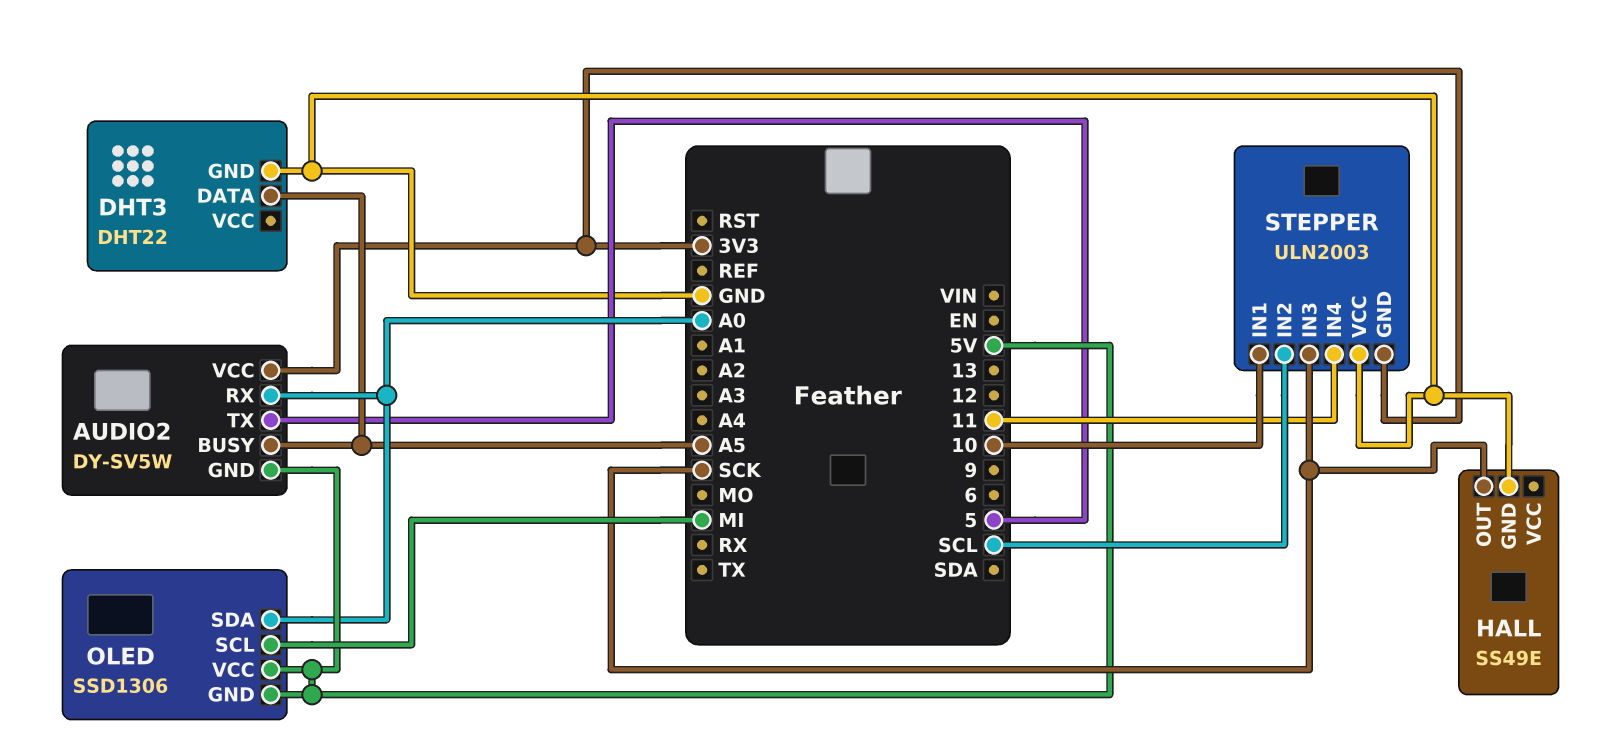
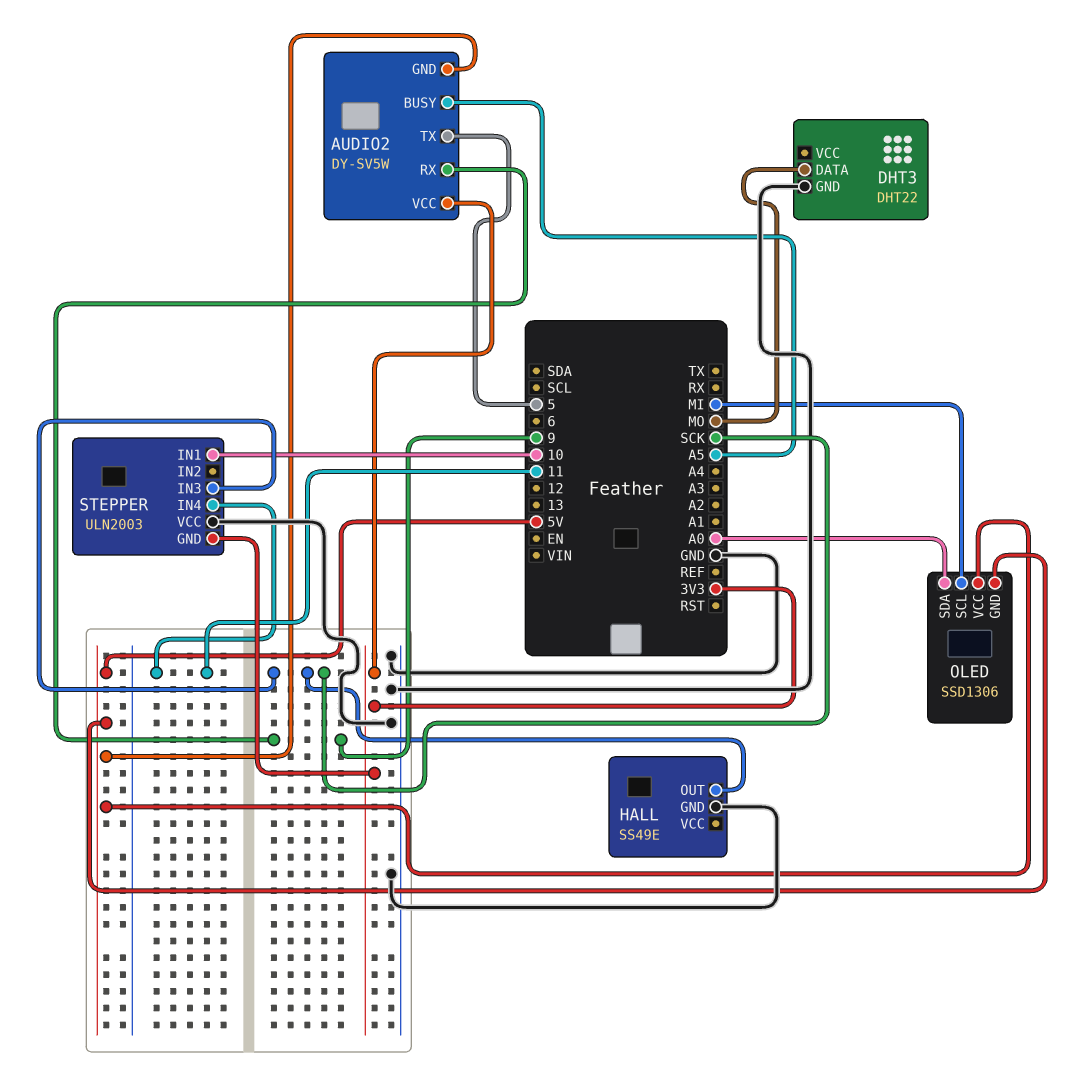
AUDIO2 pin RX: A0 -> 9
DHT3 pin DATA: A5 -> MO
STEPPER pin IN2: SCL -> none

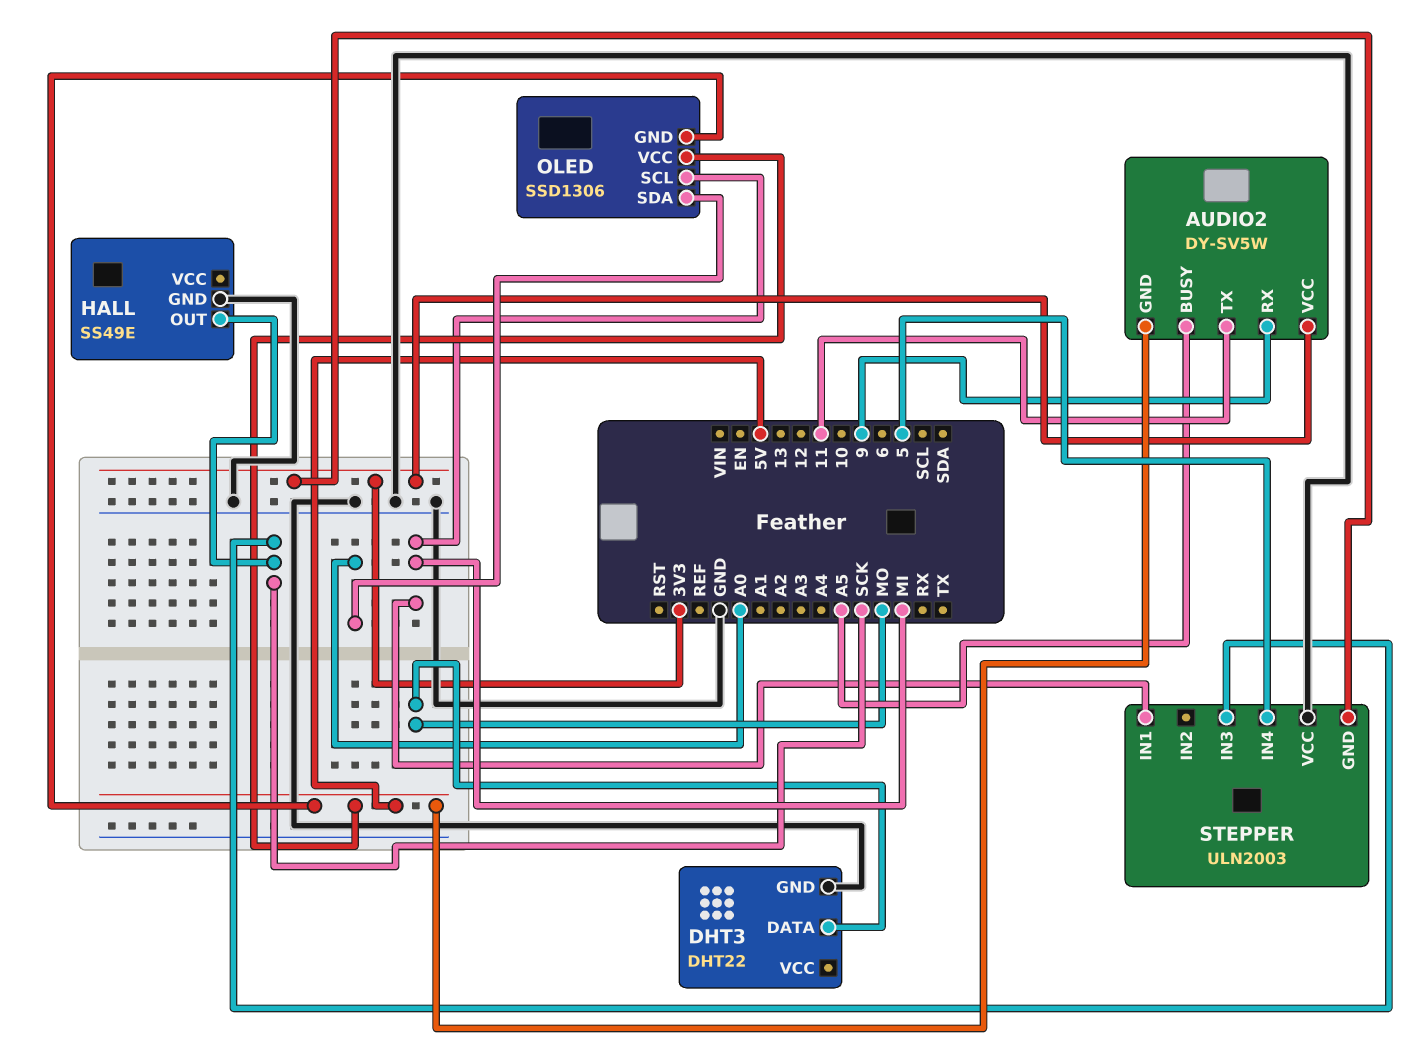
AUDIO2 pin TX: 5 -> 11
STEPPER pin IN1: 10 -> MI
STEPPER pin IN4: 11 -> 5

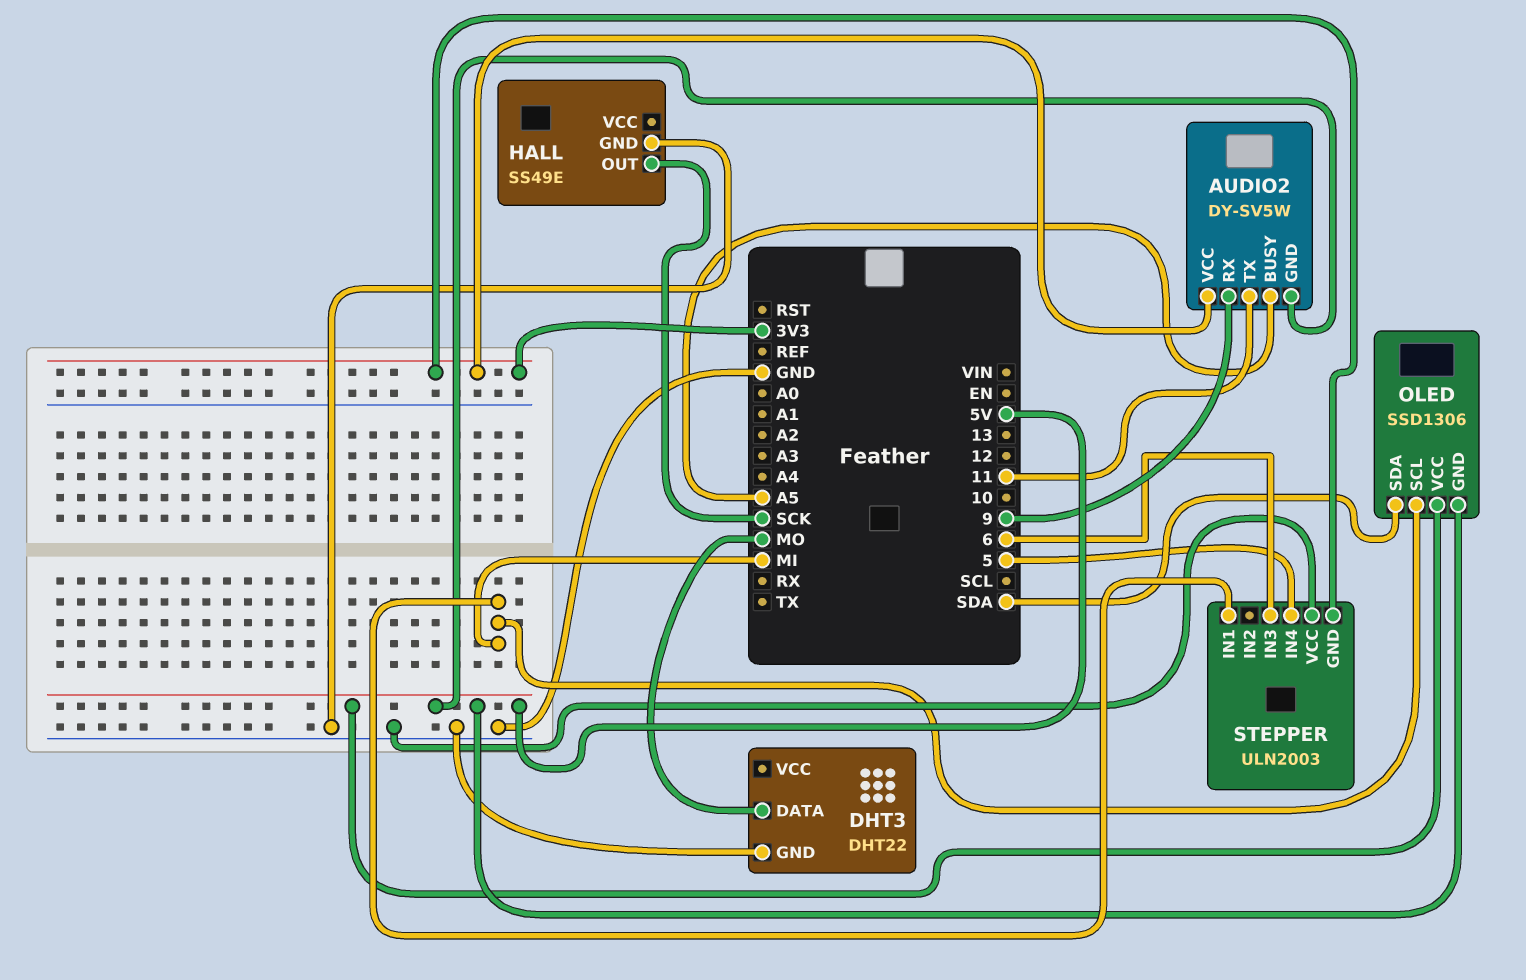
OLED pin SDA: A0 -> SDA
STEPPER pin IN3: SCK -> 6

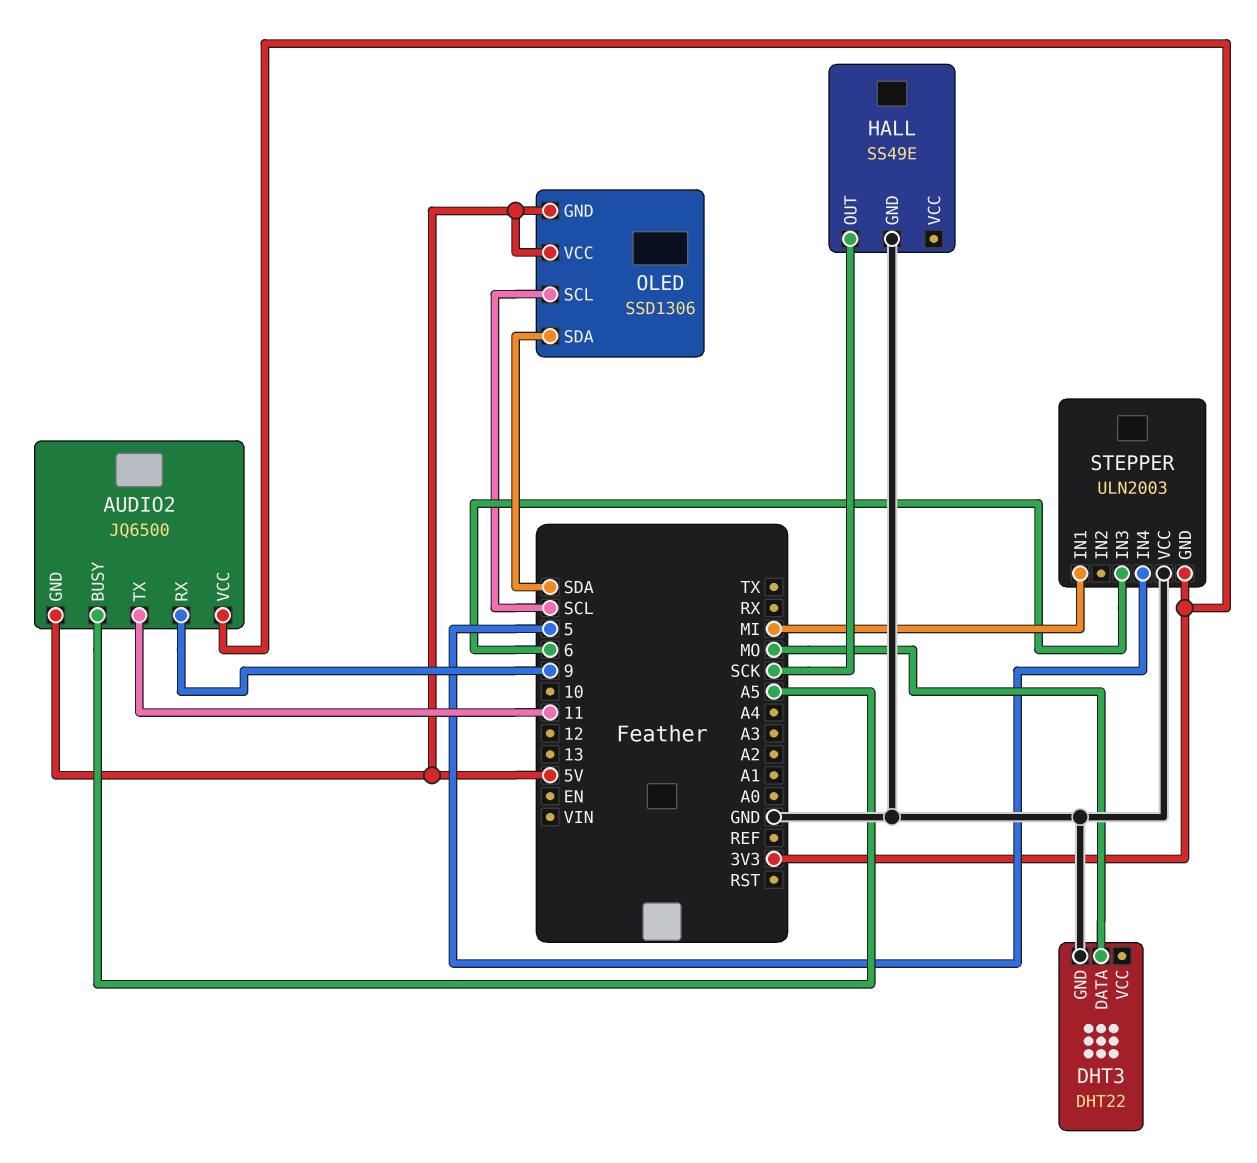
AUDIO2: DY-SV5W -> JQ6500
OLED pin SCL: MI -> SCL

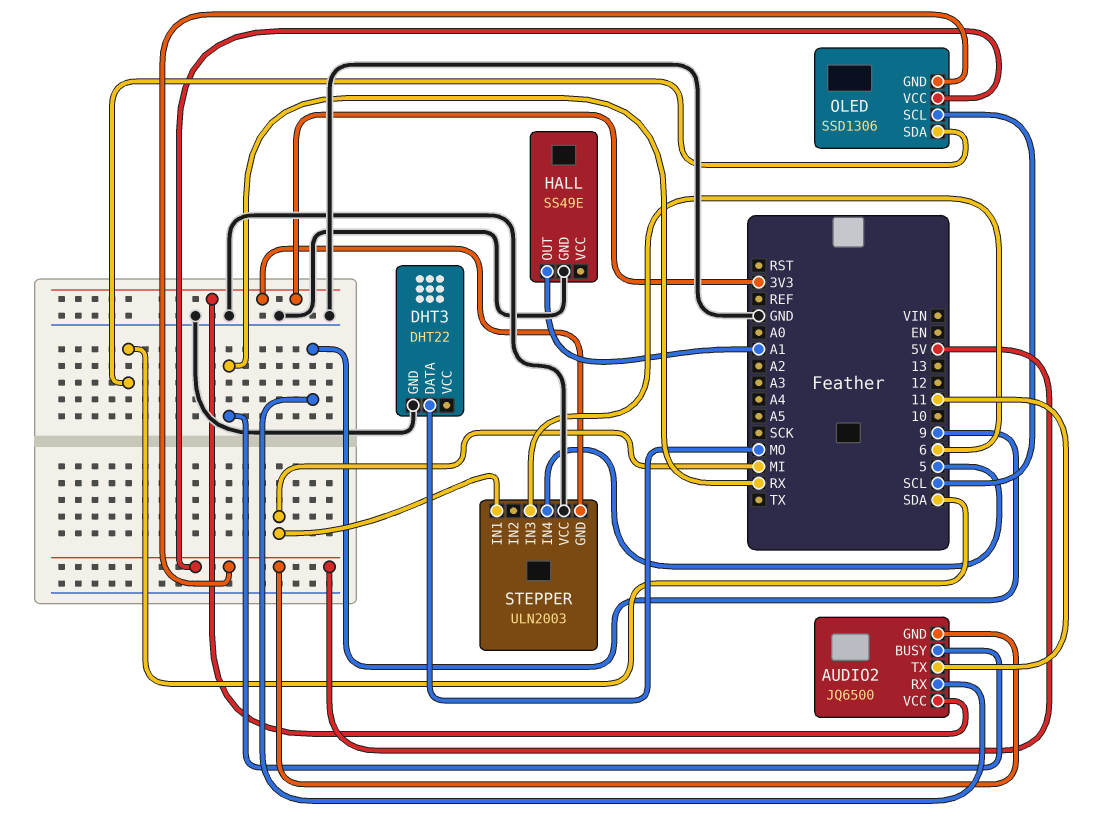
AUDIO2 pin BUSY: A5 -> RX
HALL pin OUT: SCK -> A1

